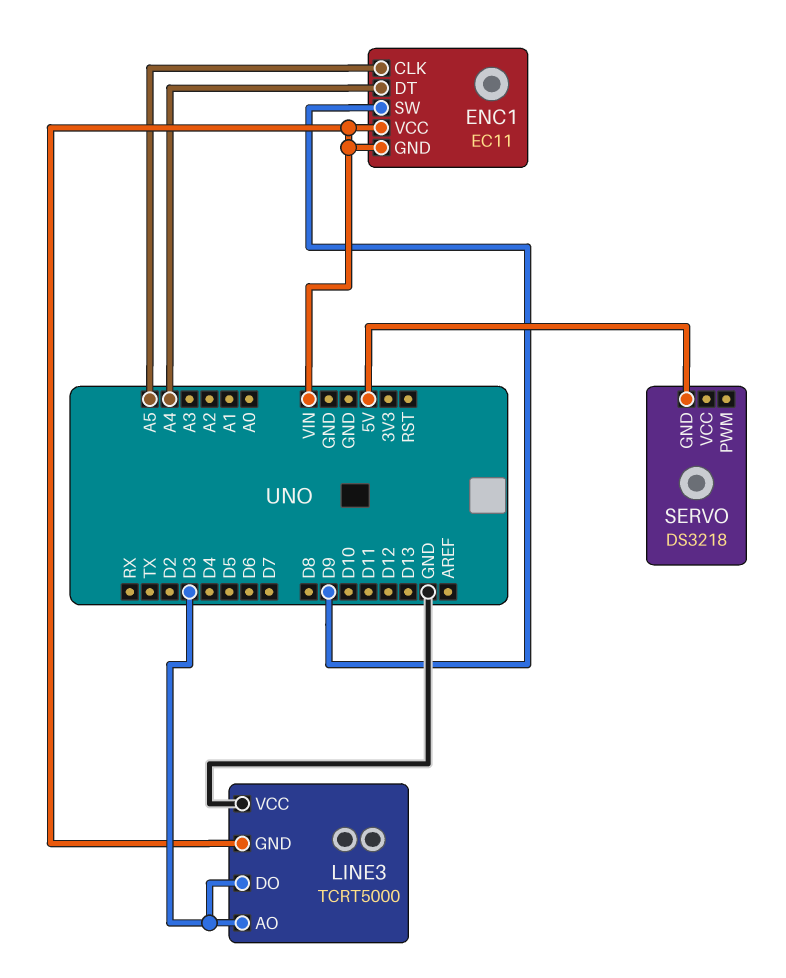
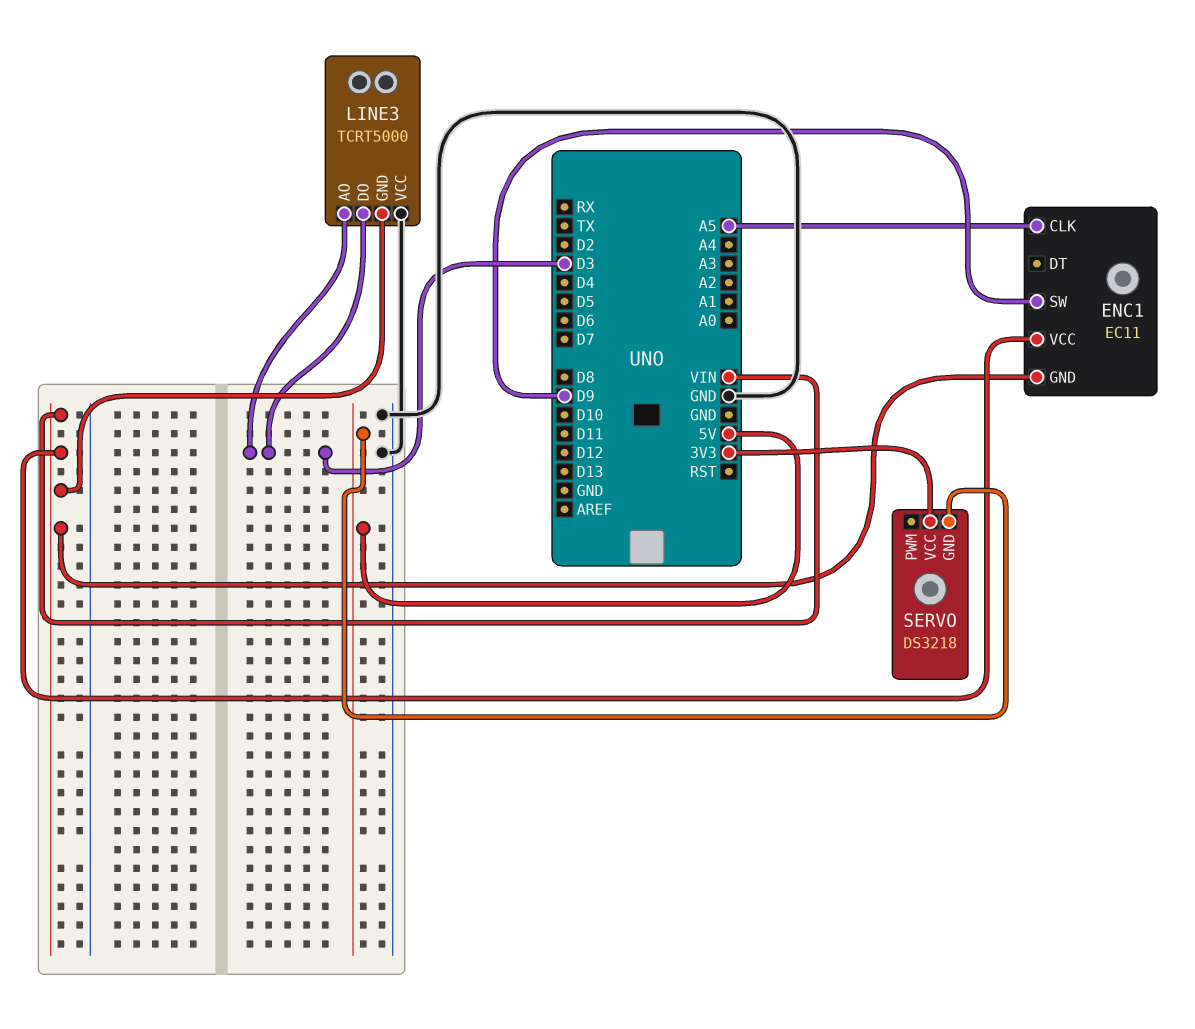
ENC1 pin DT: A4 -> none
SERVO pin VCC: none -> 3V3

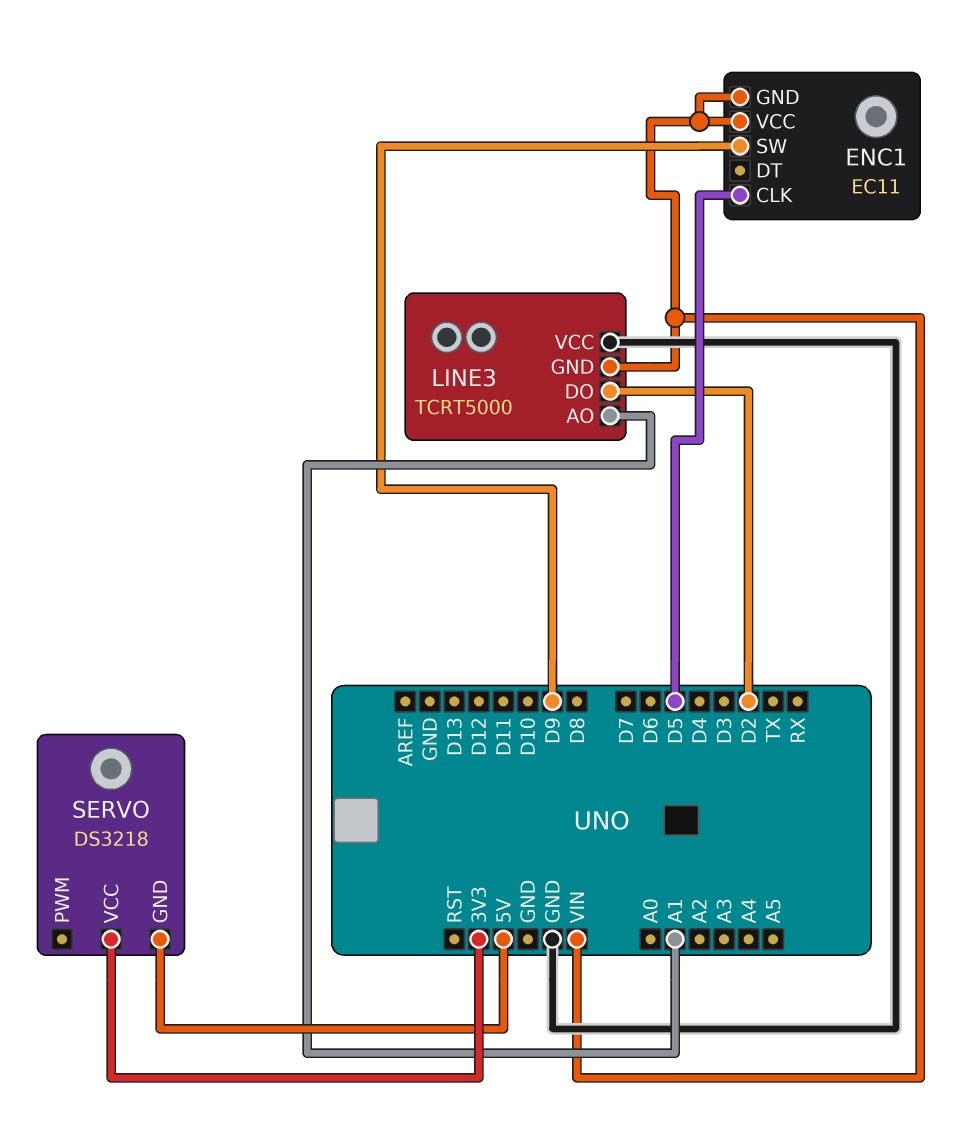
ENC1 pin CLK: A5 -> D5
LINE3 pin AO: D3 -> A1
LINE3 pin DO: D3 -> D2

